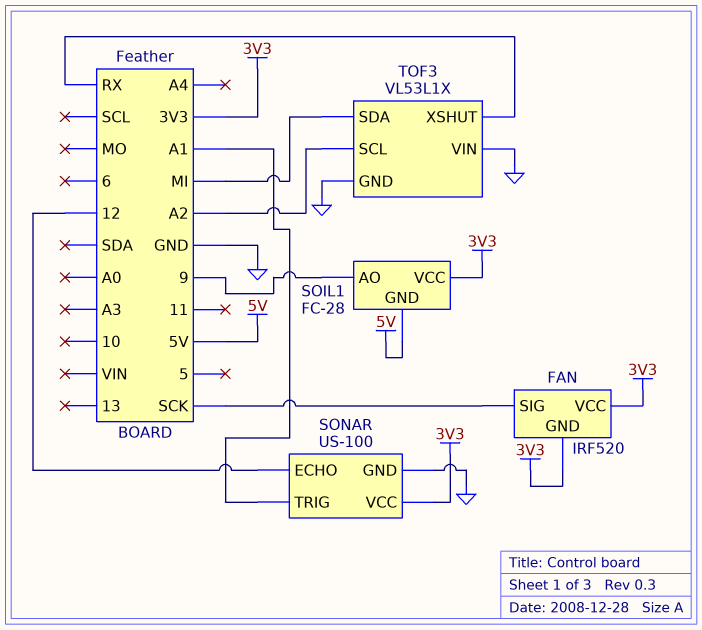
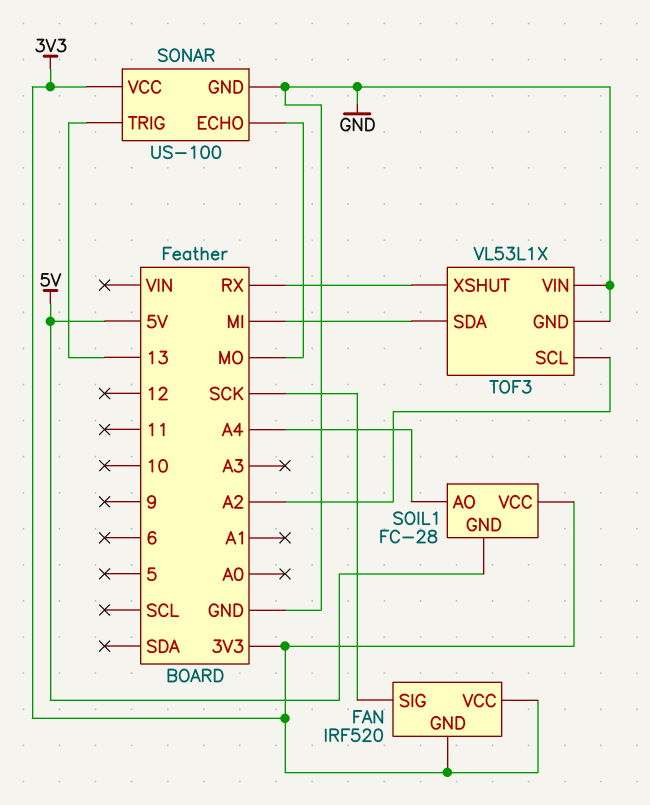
SOIL1 pin AO: 9 -> A4
SONAR pin ECHO: 12 -> MO
SONAR pin TRIG: A1 -> 13

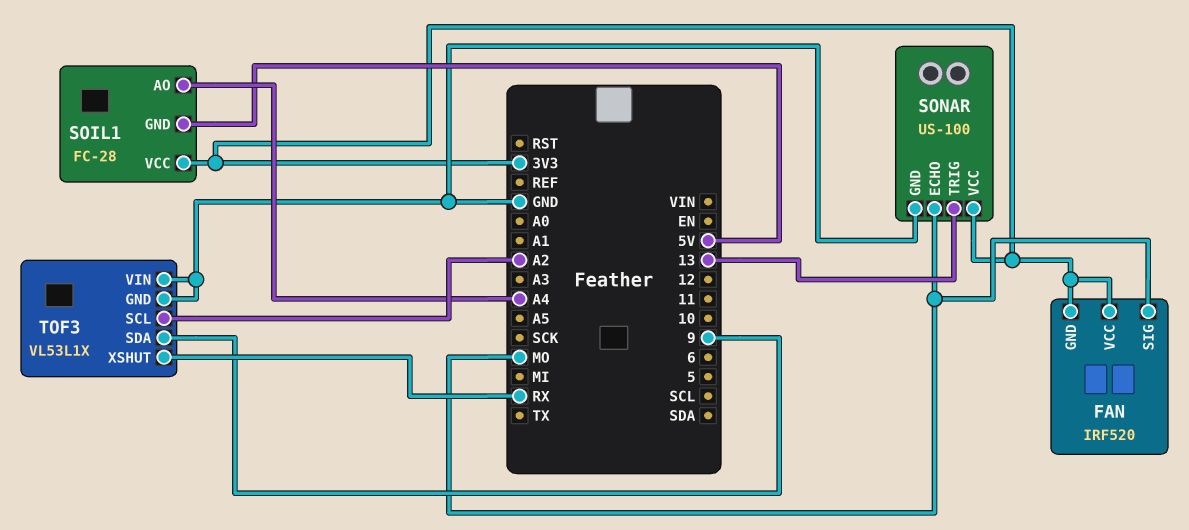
FAN pin SIG: SCK -> MO
TOF3 pin SDA: MI -> 9

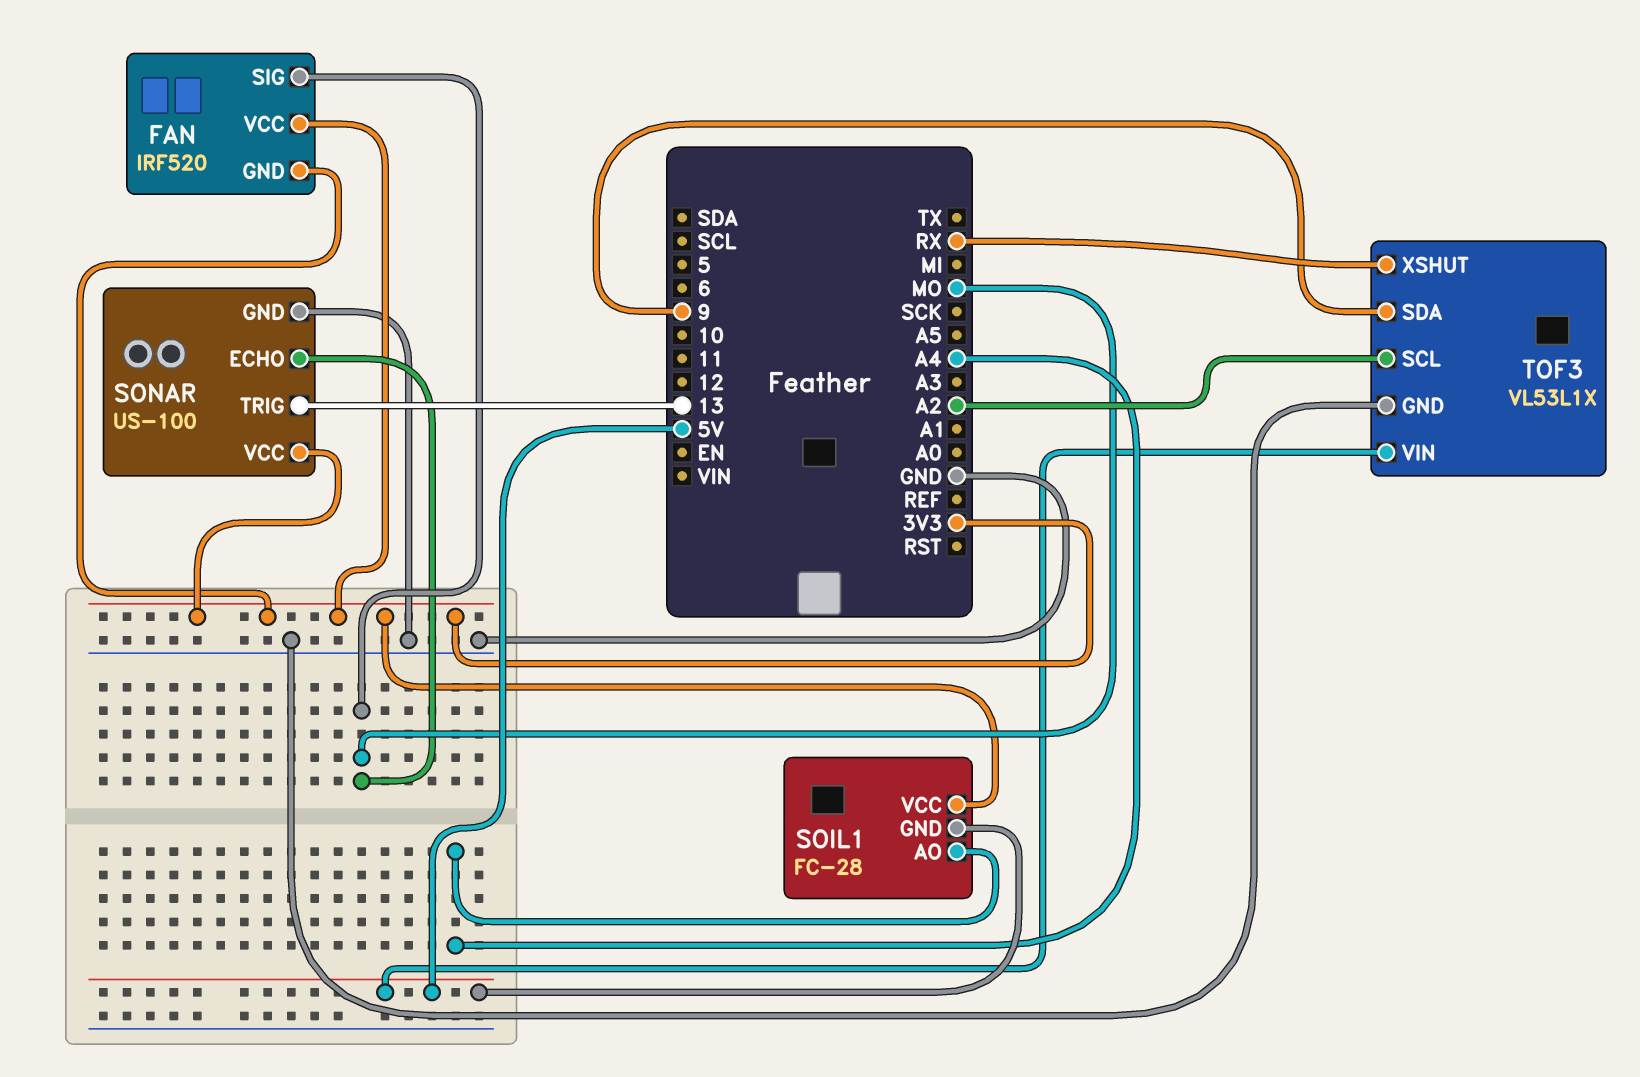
TOF3 pin VIN: GND -> 5V

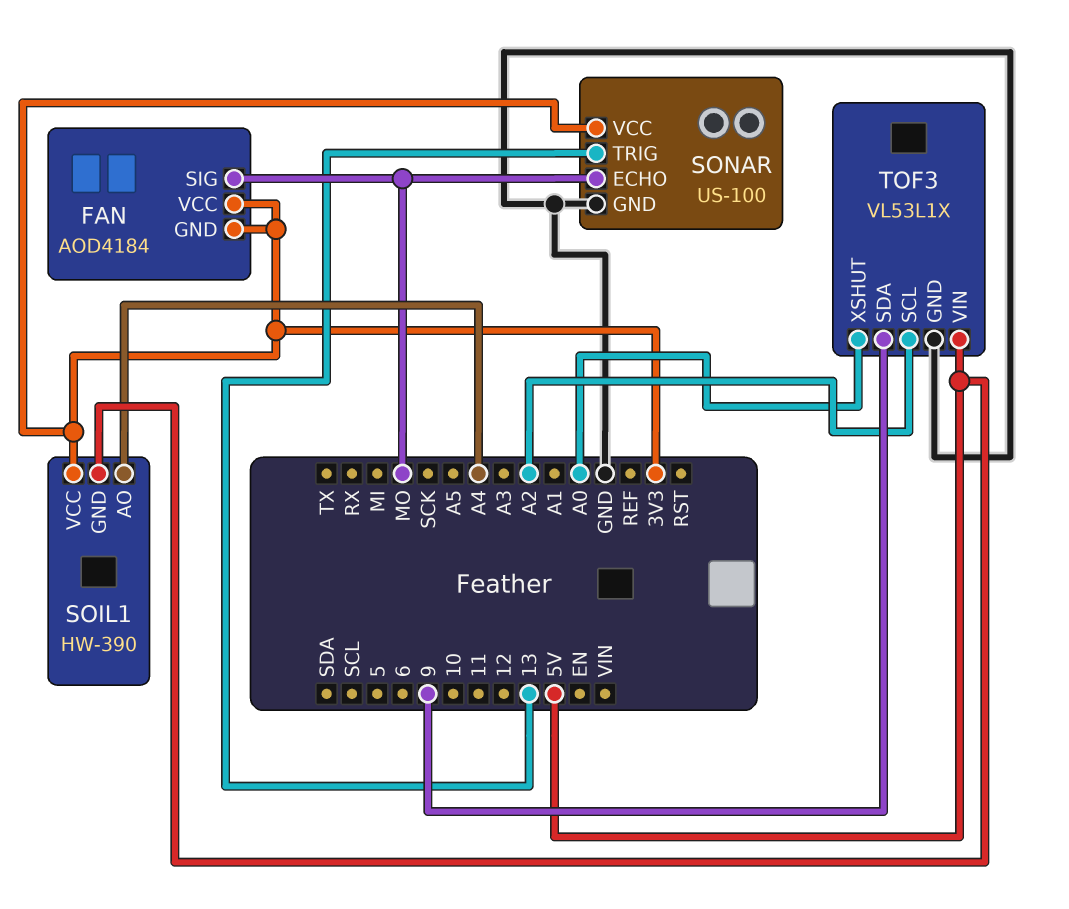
FAN: IRF520 -> AOD4184
SOIL1: FC-28 -> HW-390
TOF3 pin XSHUT: RX -> A0

